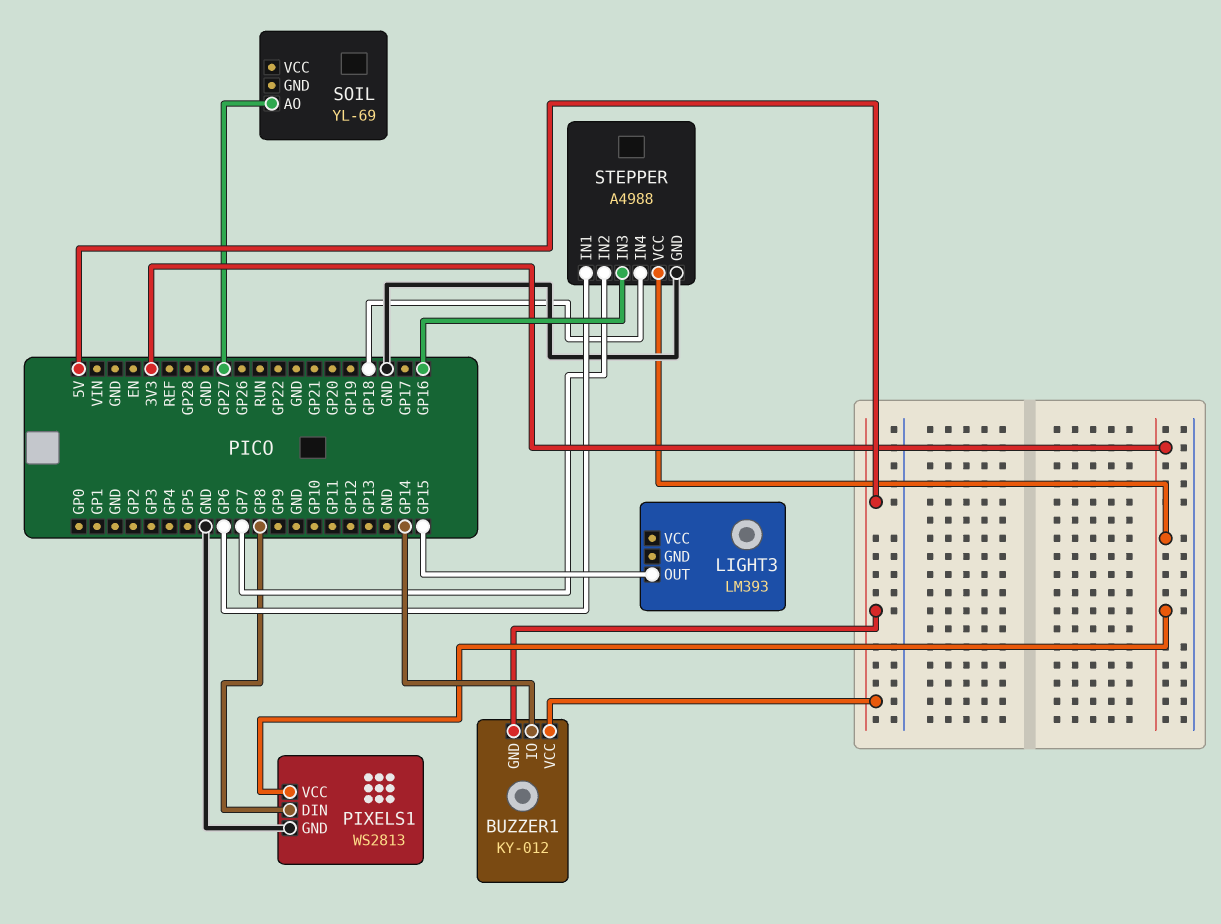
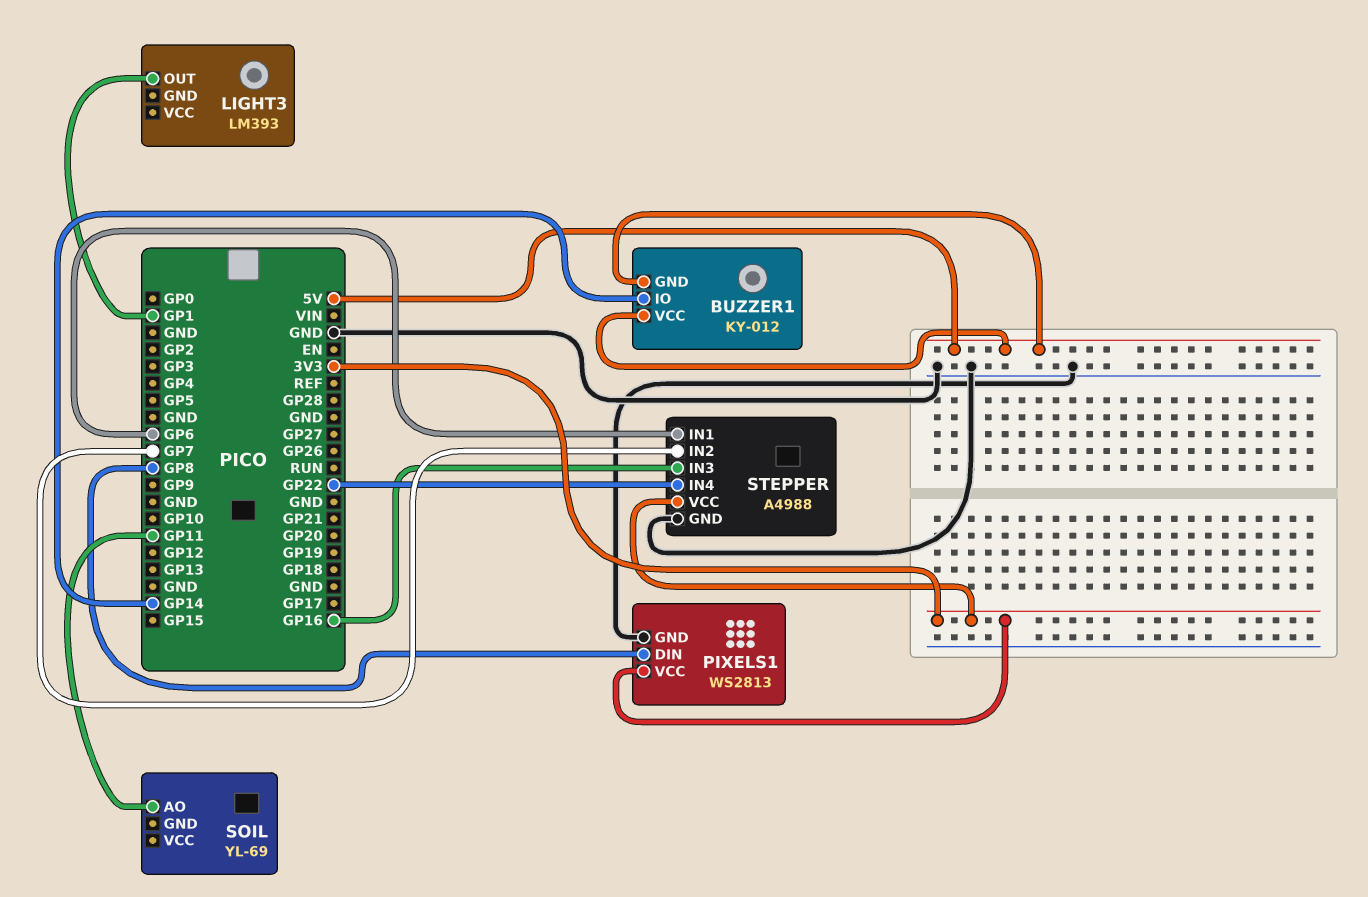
LIGHT3 pin OUT: GP15 -> GP1
SOIL pin AO: GP27 -> GP11
STEPPER pin IN4: GP18 -> GP22

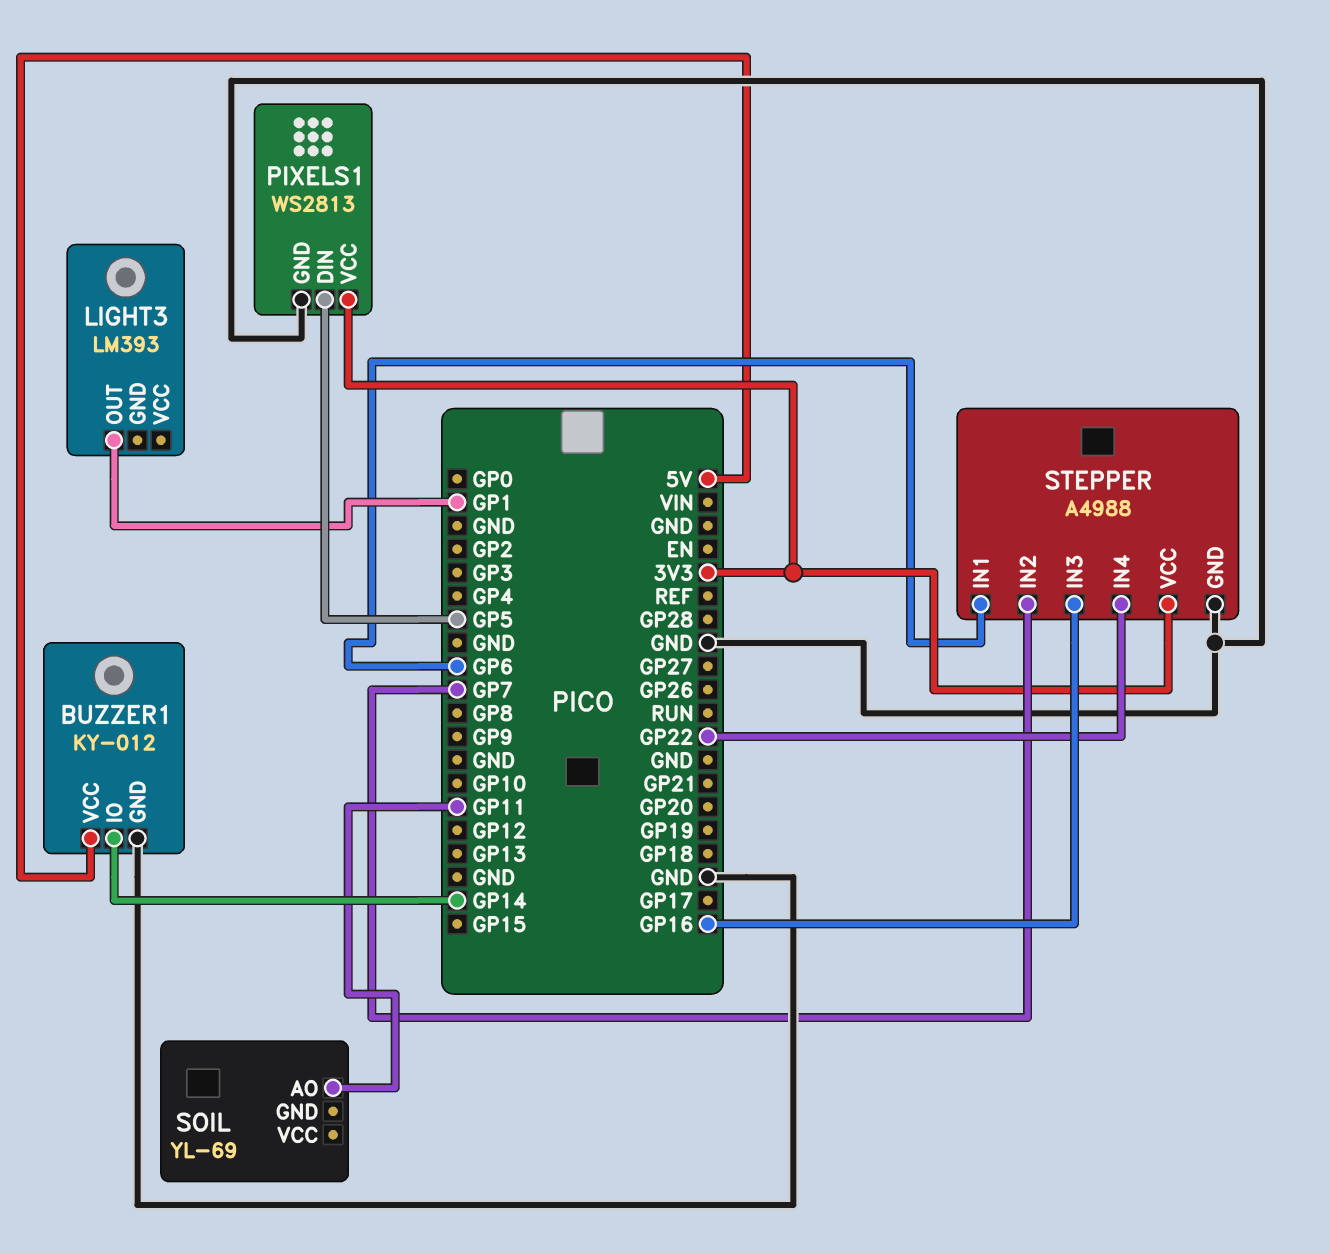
BUZZER1 pin GND: 5V -> GND
PIXELS1 pin DIN: GP8 -> GP5

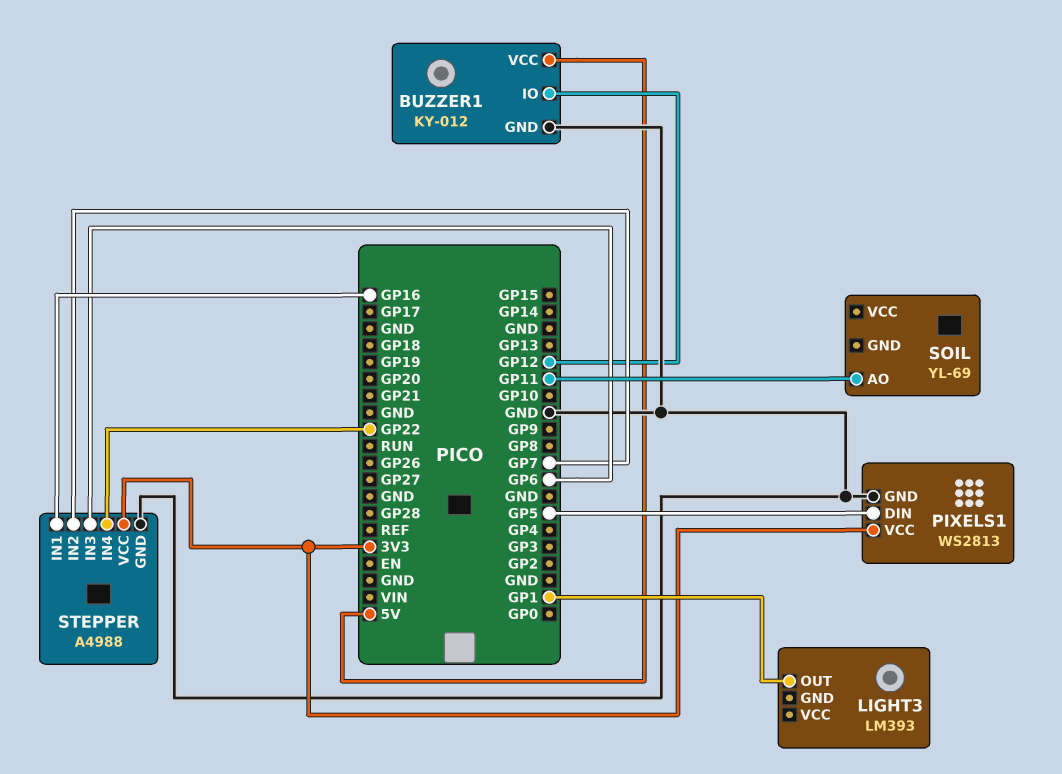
BUZZER1 pin IO: GP14 -> GP12
STEPPER pin IN1: GP6 -> GP16
STEPPER pin IN3: GP16 -> GP6

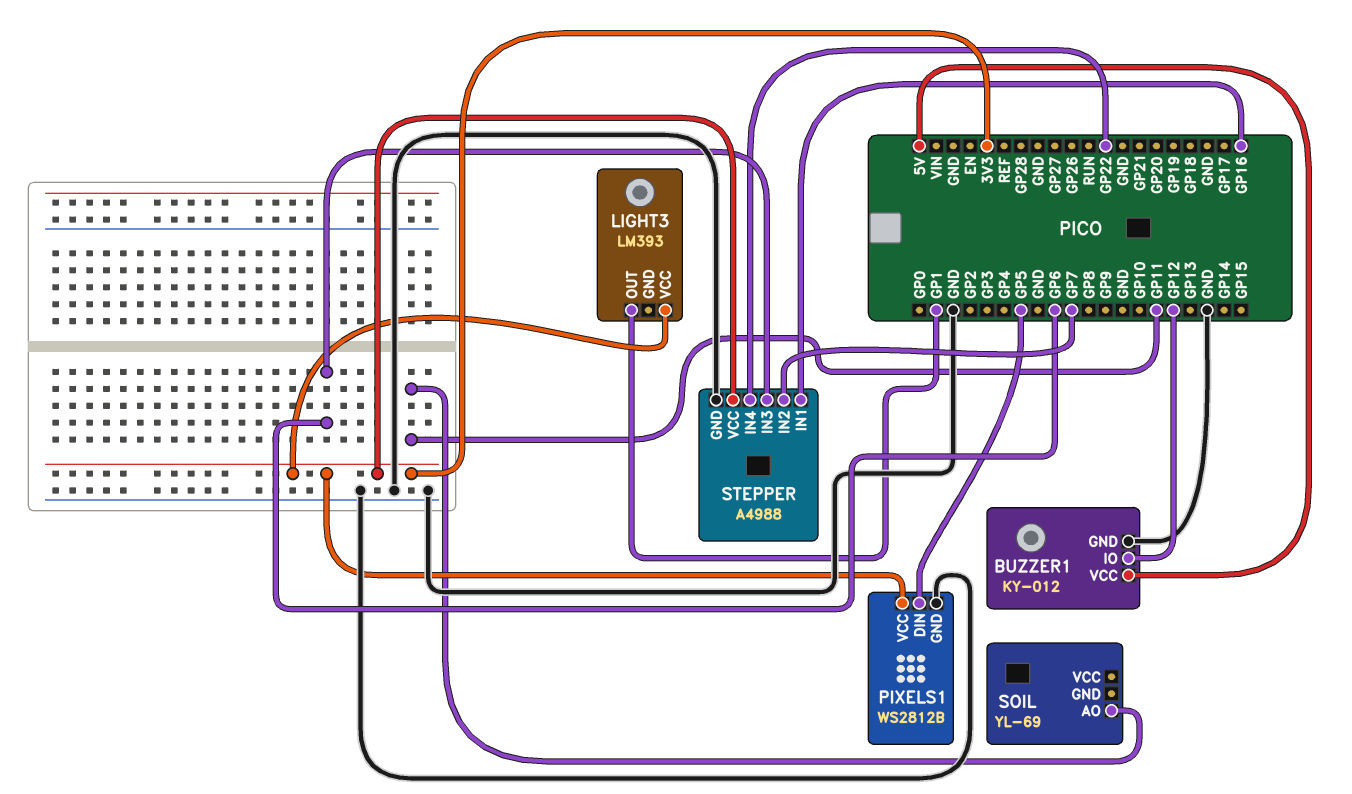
LIGHT3 pin VCC: none -> 3V3
PIXELS1: WS2813 -> WS2812B

